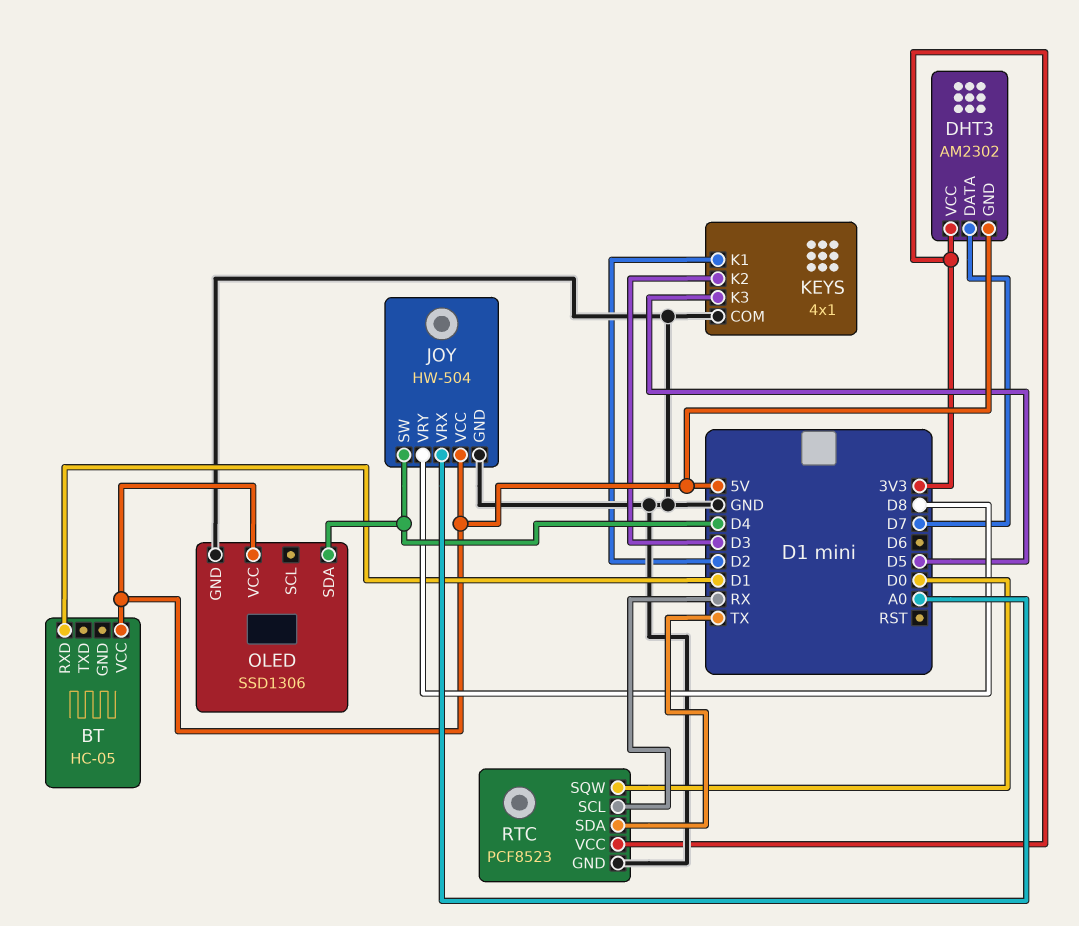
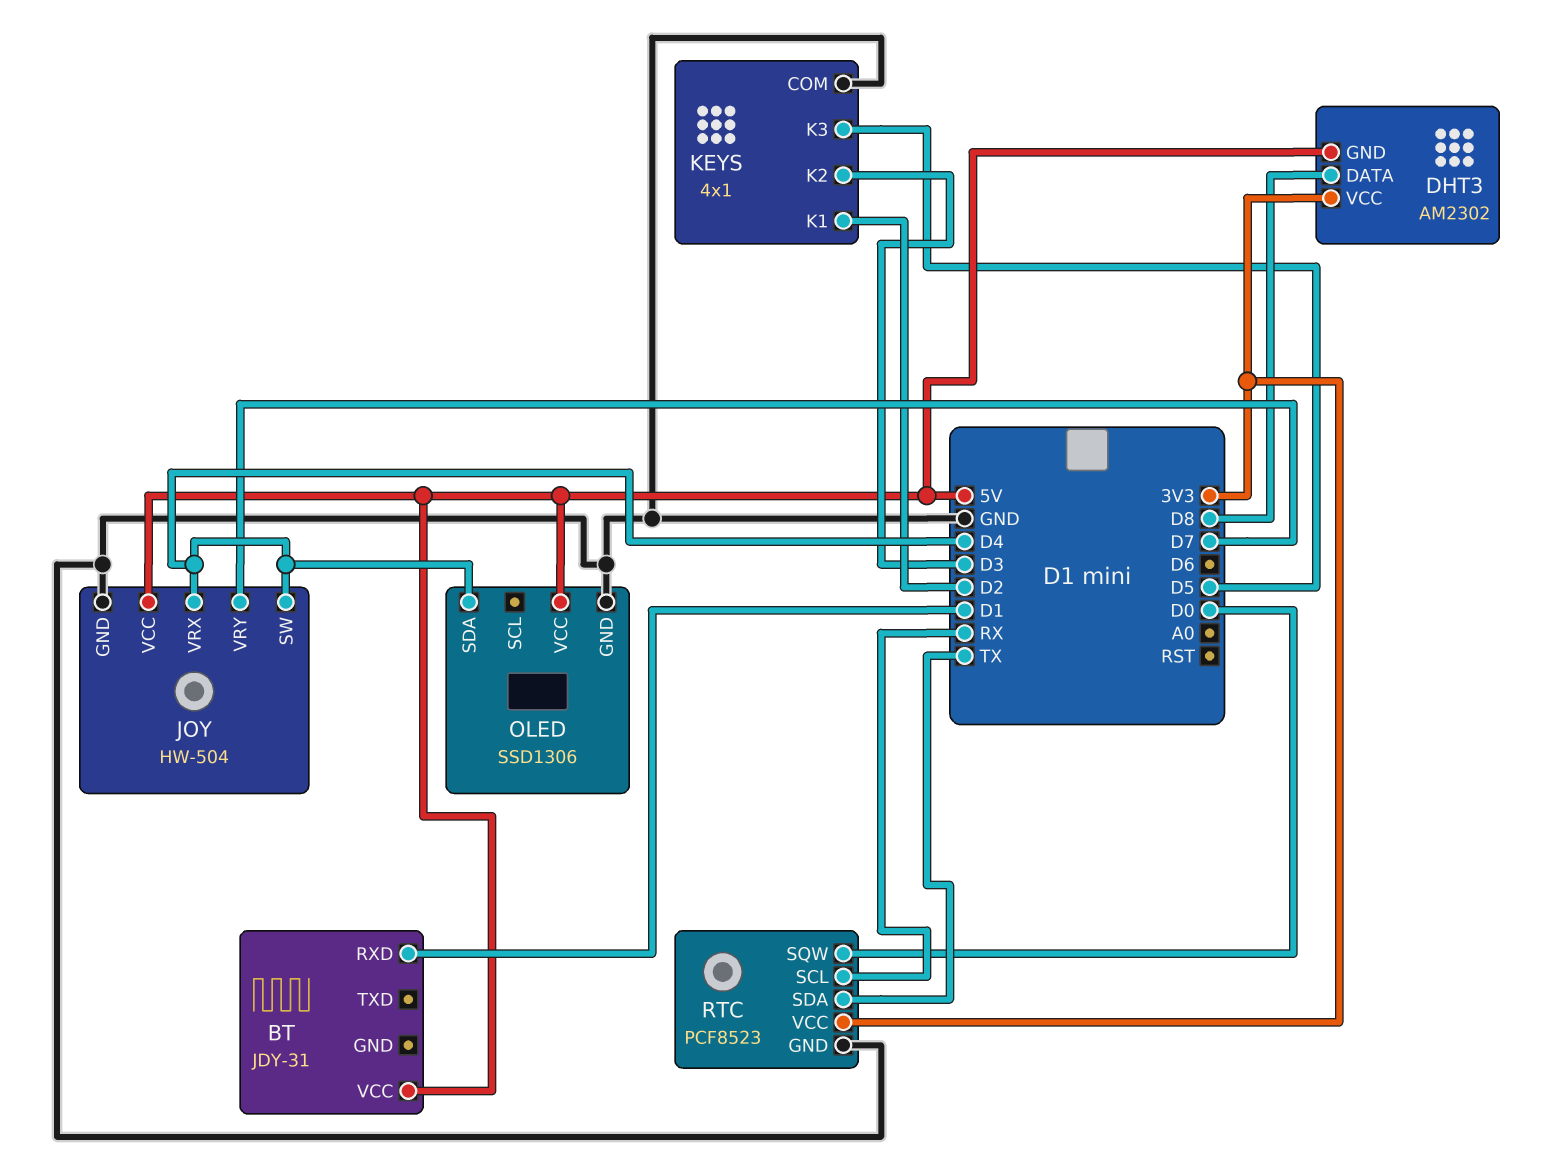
BT: HC-05 -> JDY-31
DHT3 pin DATA: D7 -> D8
JOY pin VRX: A0 -> D4
JOY pin VRY: D8 -> D7

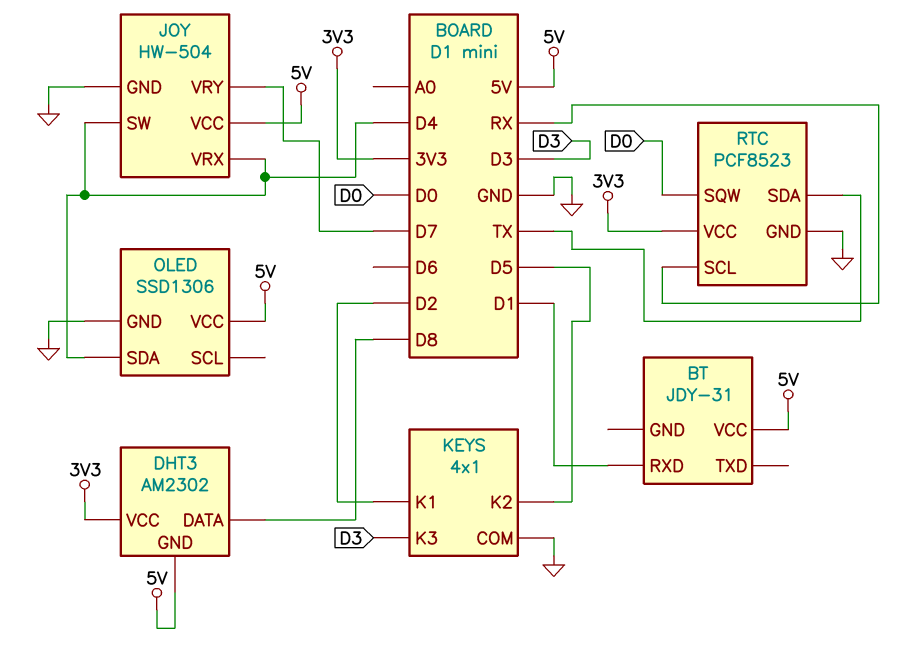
KEYS pin K2: D3 -> D5
KEYS pin K3: D5 -> D3

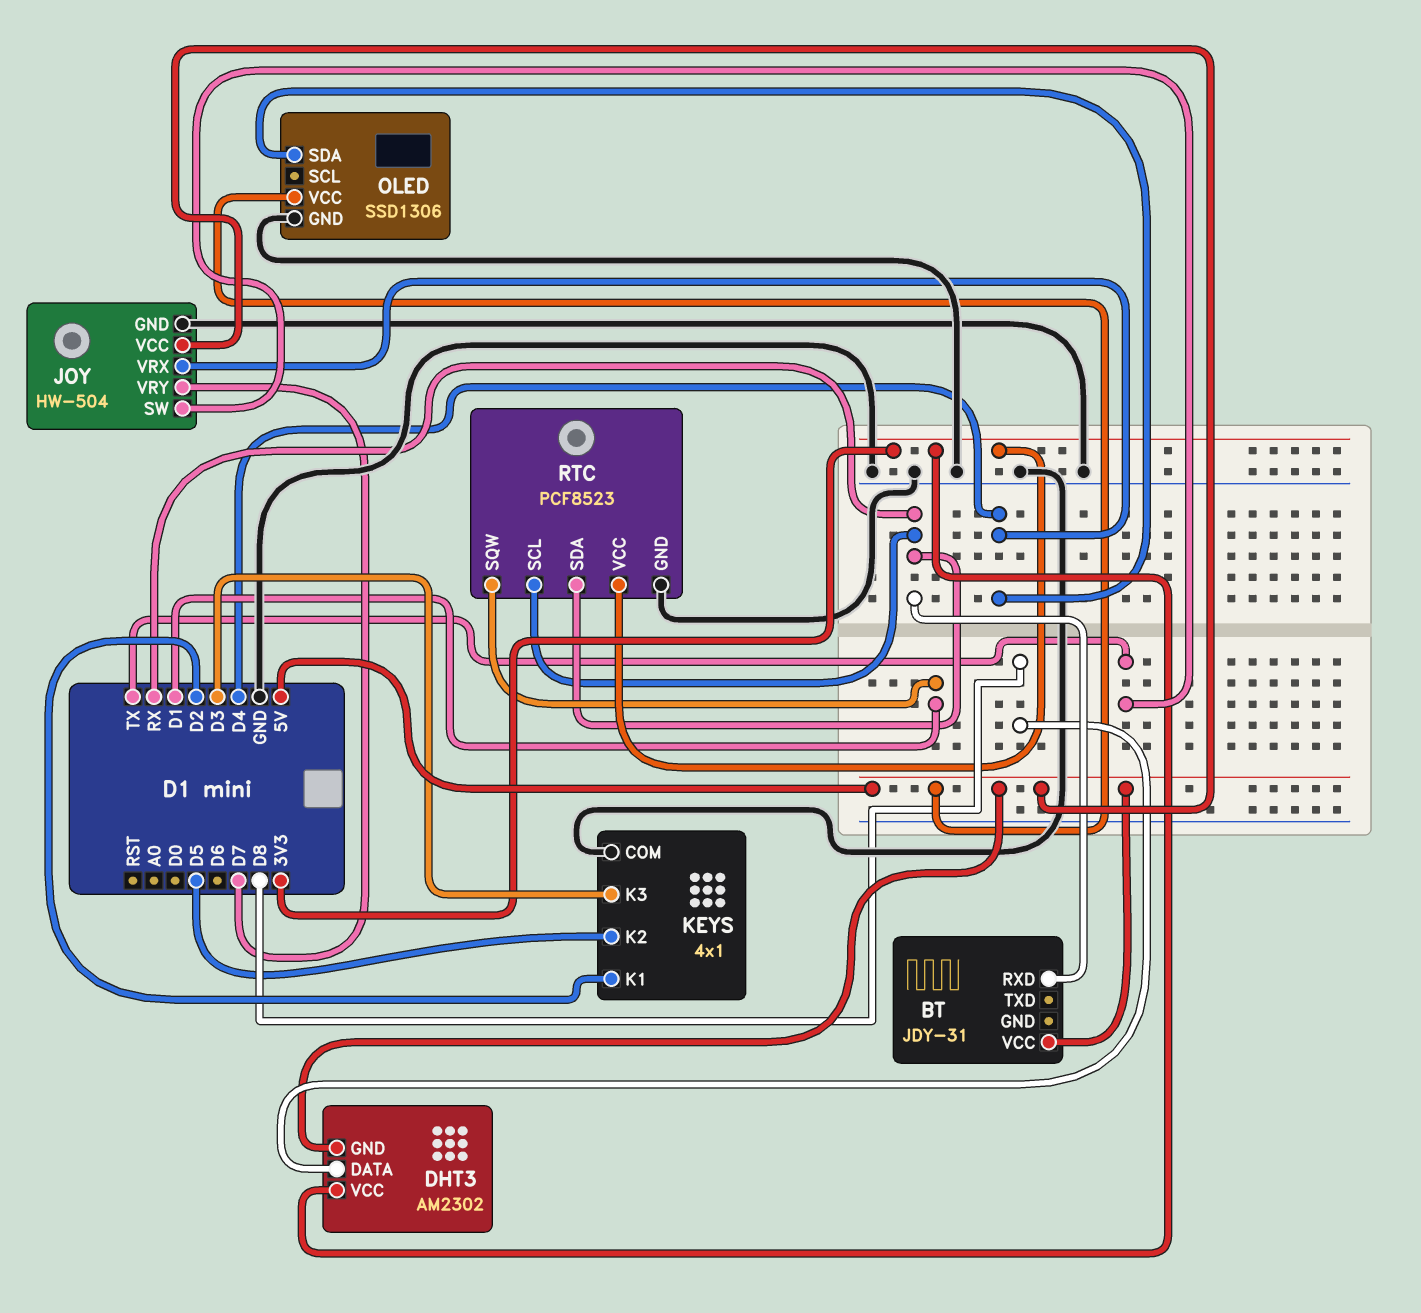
BT pin RXD: D1 -> RX
JOY pin SW: D4 -> TX
RTC pin SDA: TX -> RX
RTC pin SQW: D0 -> D1

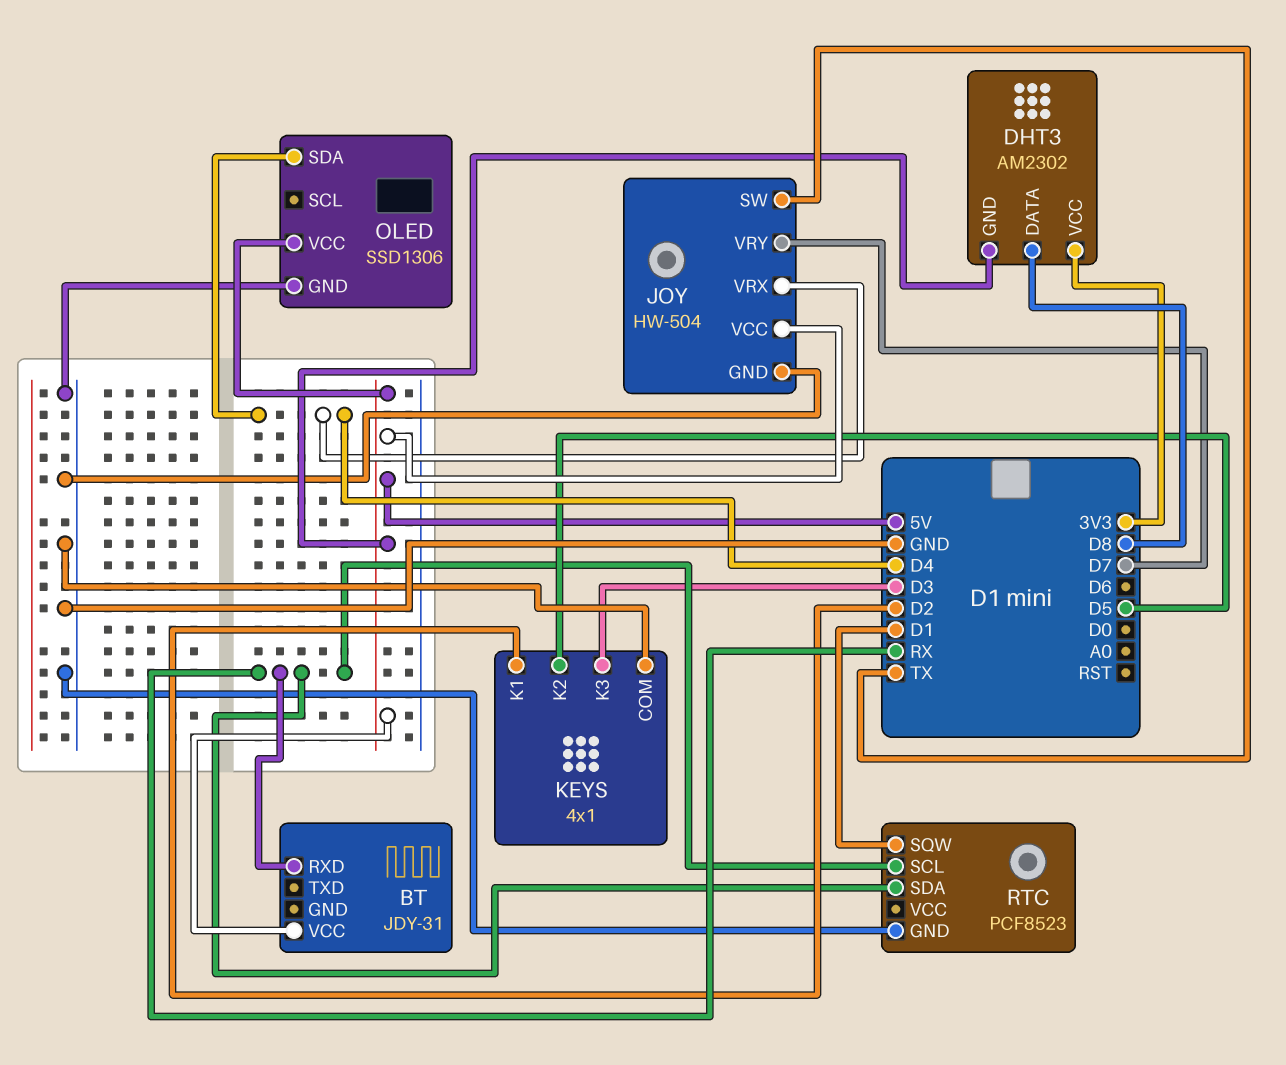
RTC pin VCC: 3V3 -> none

